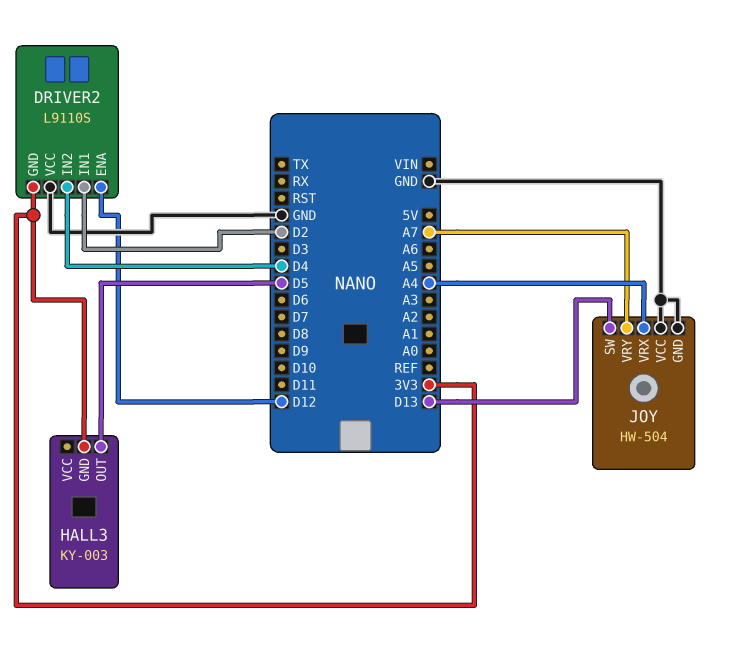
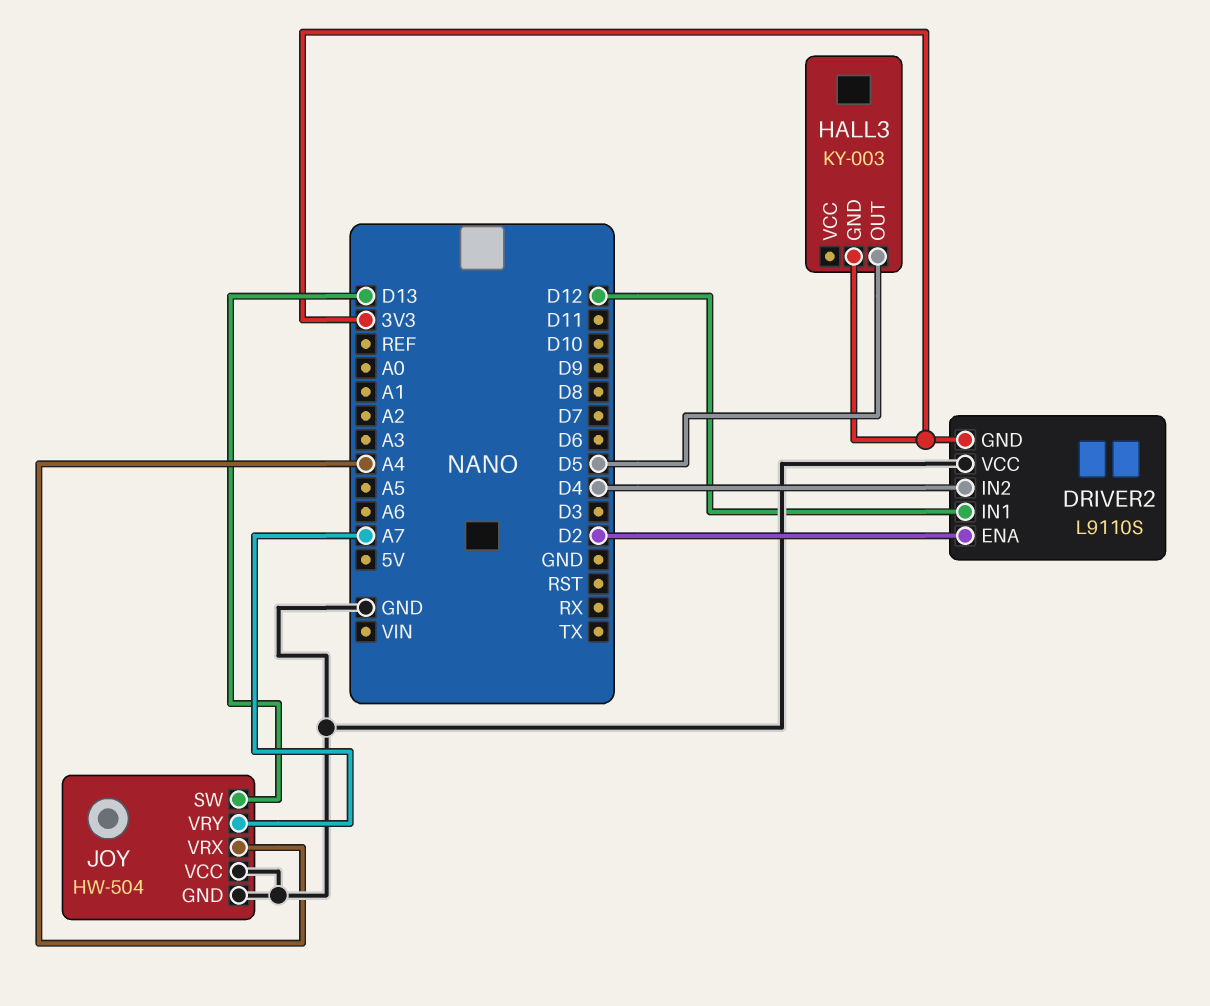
DRIVER2 pin ENA: D12 -> D2
DRIVER2 pin IN1: D2 -> D12

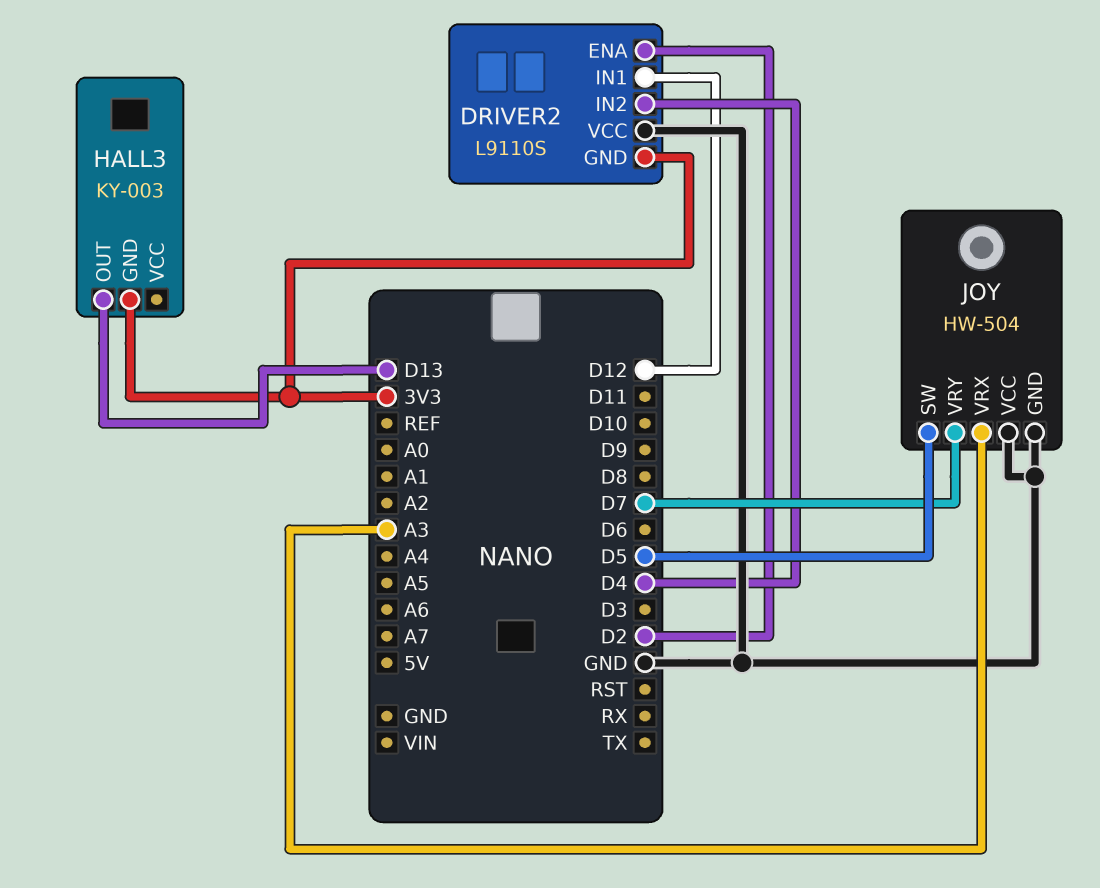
HALL3 pin OUT: D5 -> D13
JOY pin SW: D13 -> D5
JOY pin VRX: A4 -> A3
JOY pin VRY: A7 -> D7

